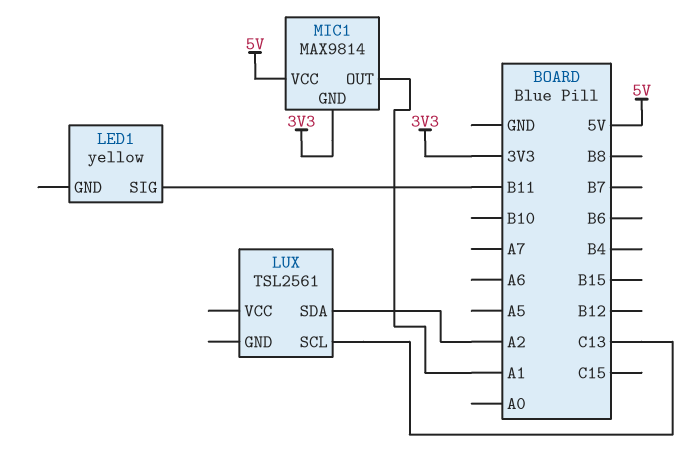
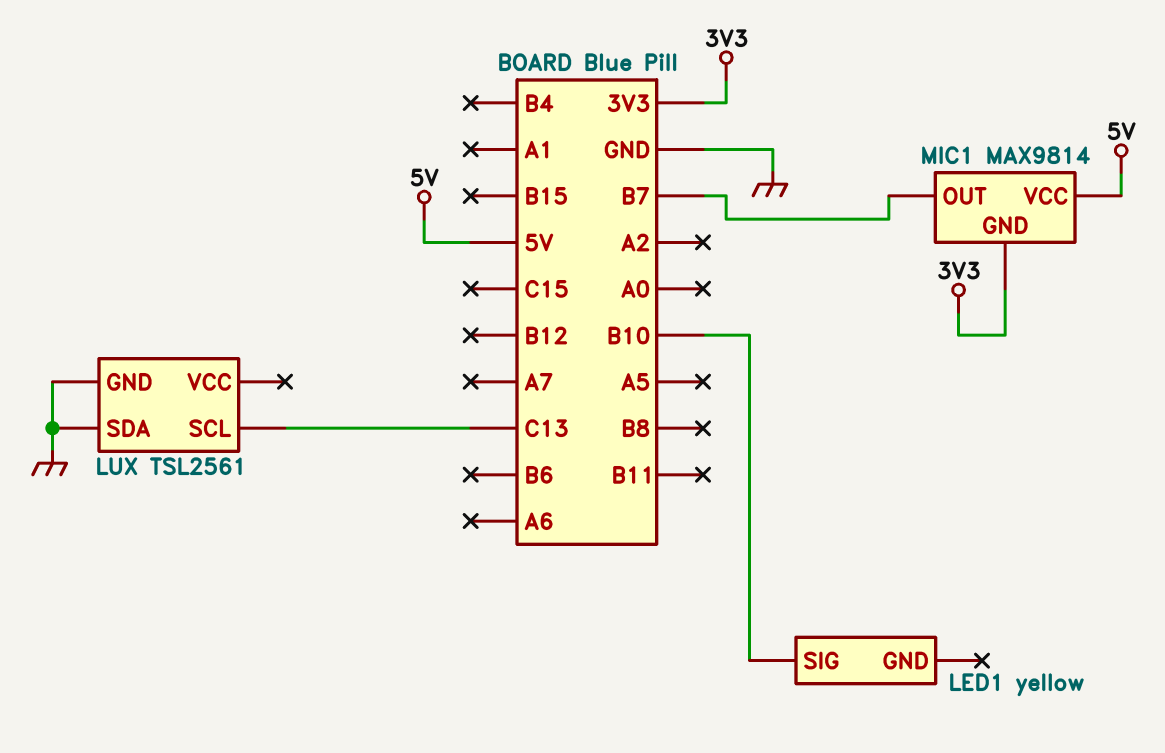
LED1 pin SIG: B11 -> B10
LUX pin GND: none -> GND
LUX pin SDA: A2 -> GND
MIC1 pin OUT: A1 -> B7

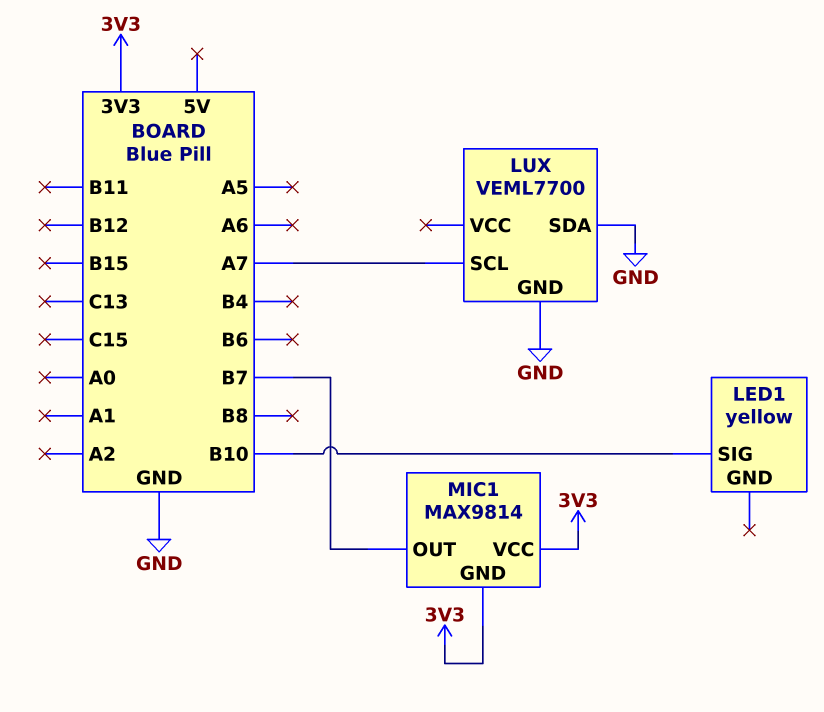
LUX: TSL2561 -> VEML7700
LUX pin SCL: C13 -> A7
MIC1 pin VCC: 5V -> 3V3

